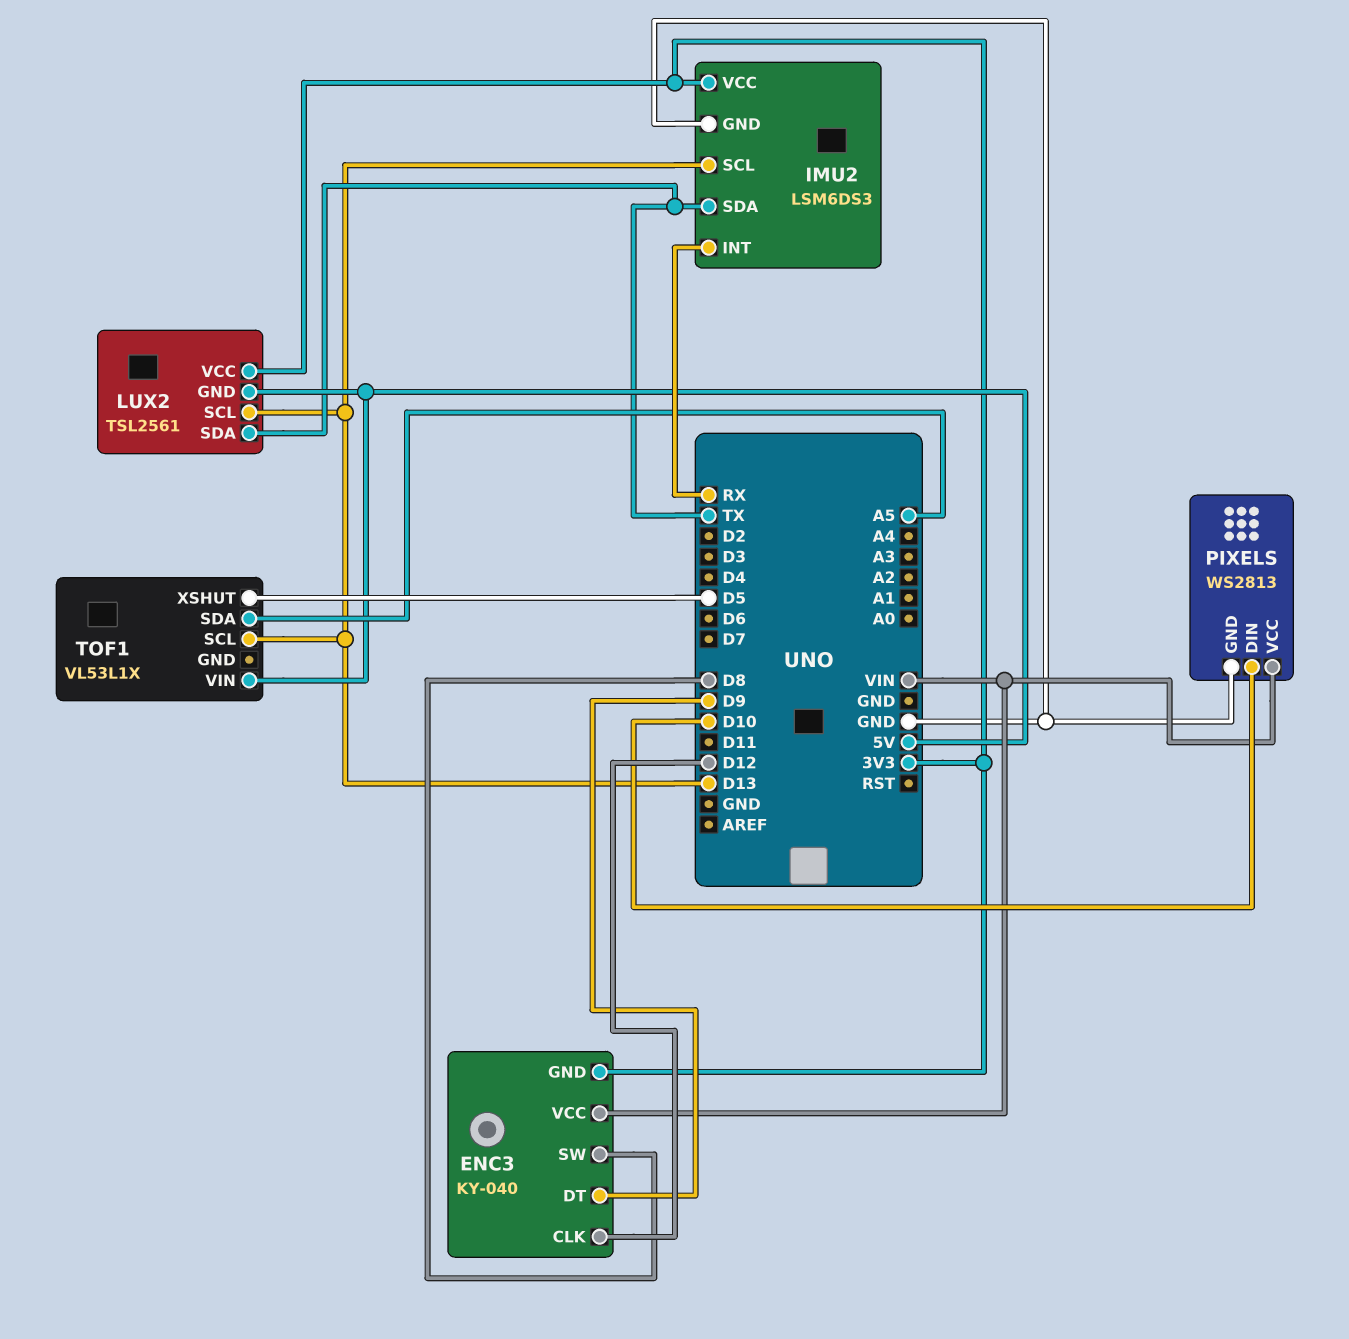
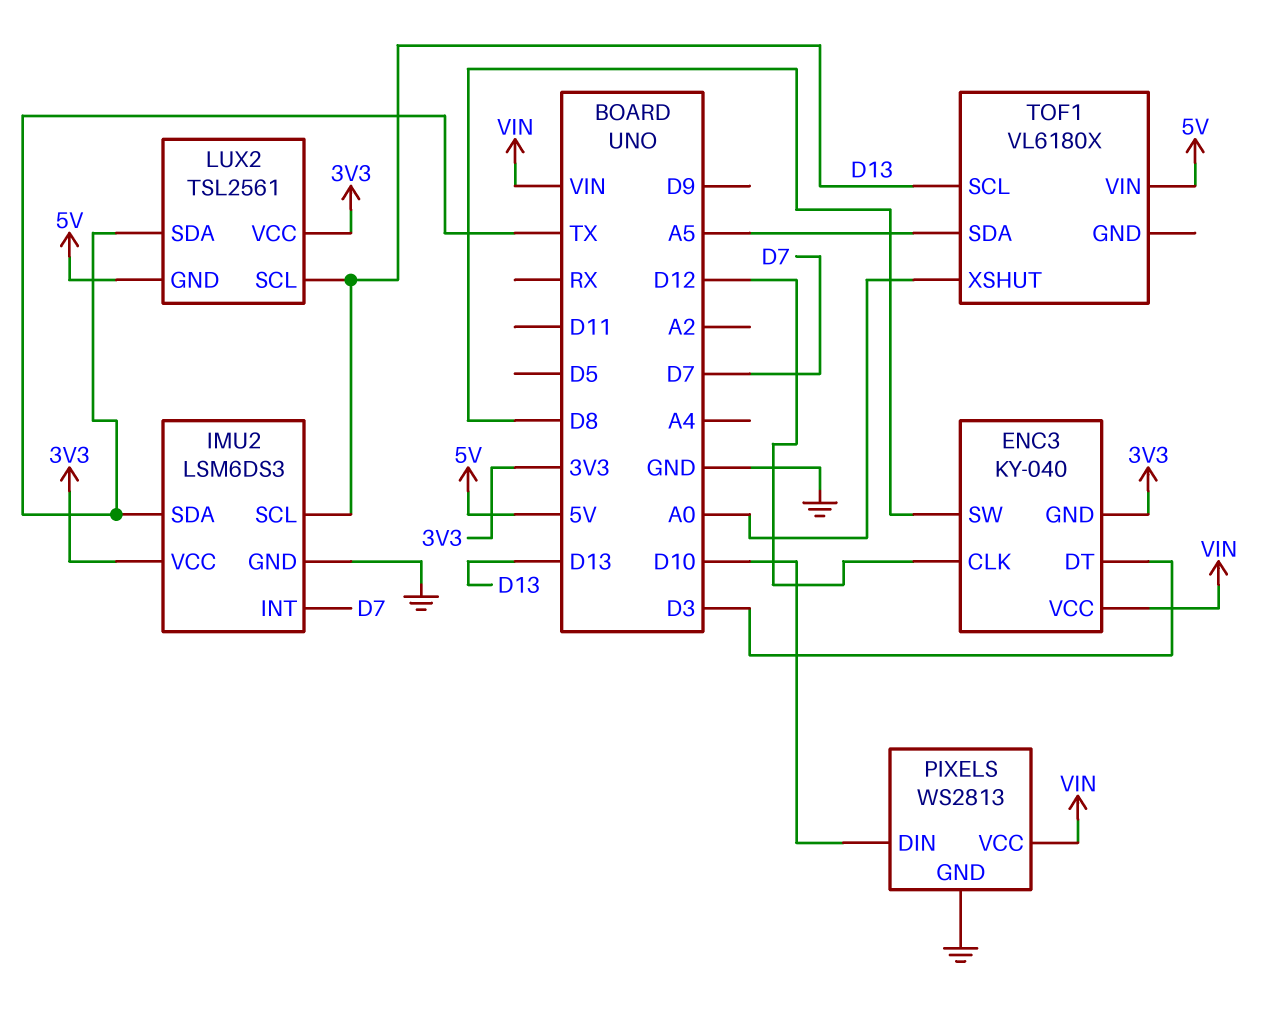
ENC3 pin DT: D9 -> D3
IMU2 pin INT: RX -> D7
TOF1: VL53L1X -> VL6180X
TOF1 pin XSHUT: D5 -> A0

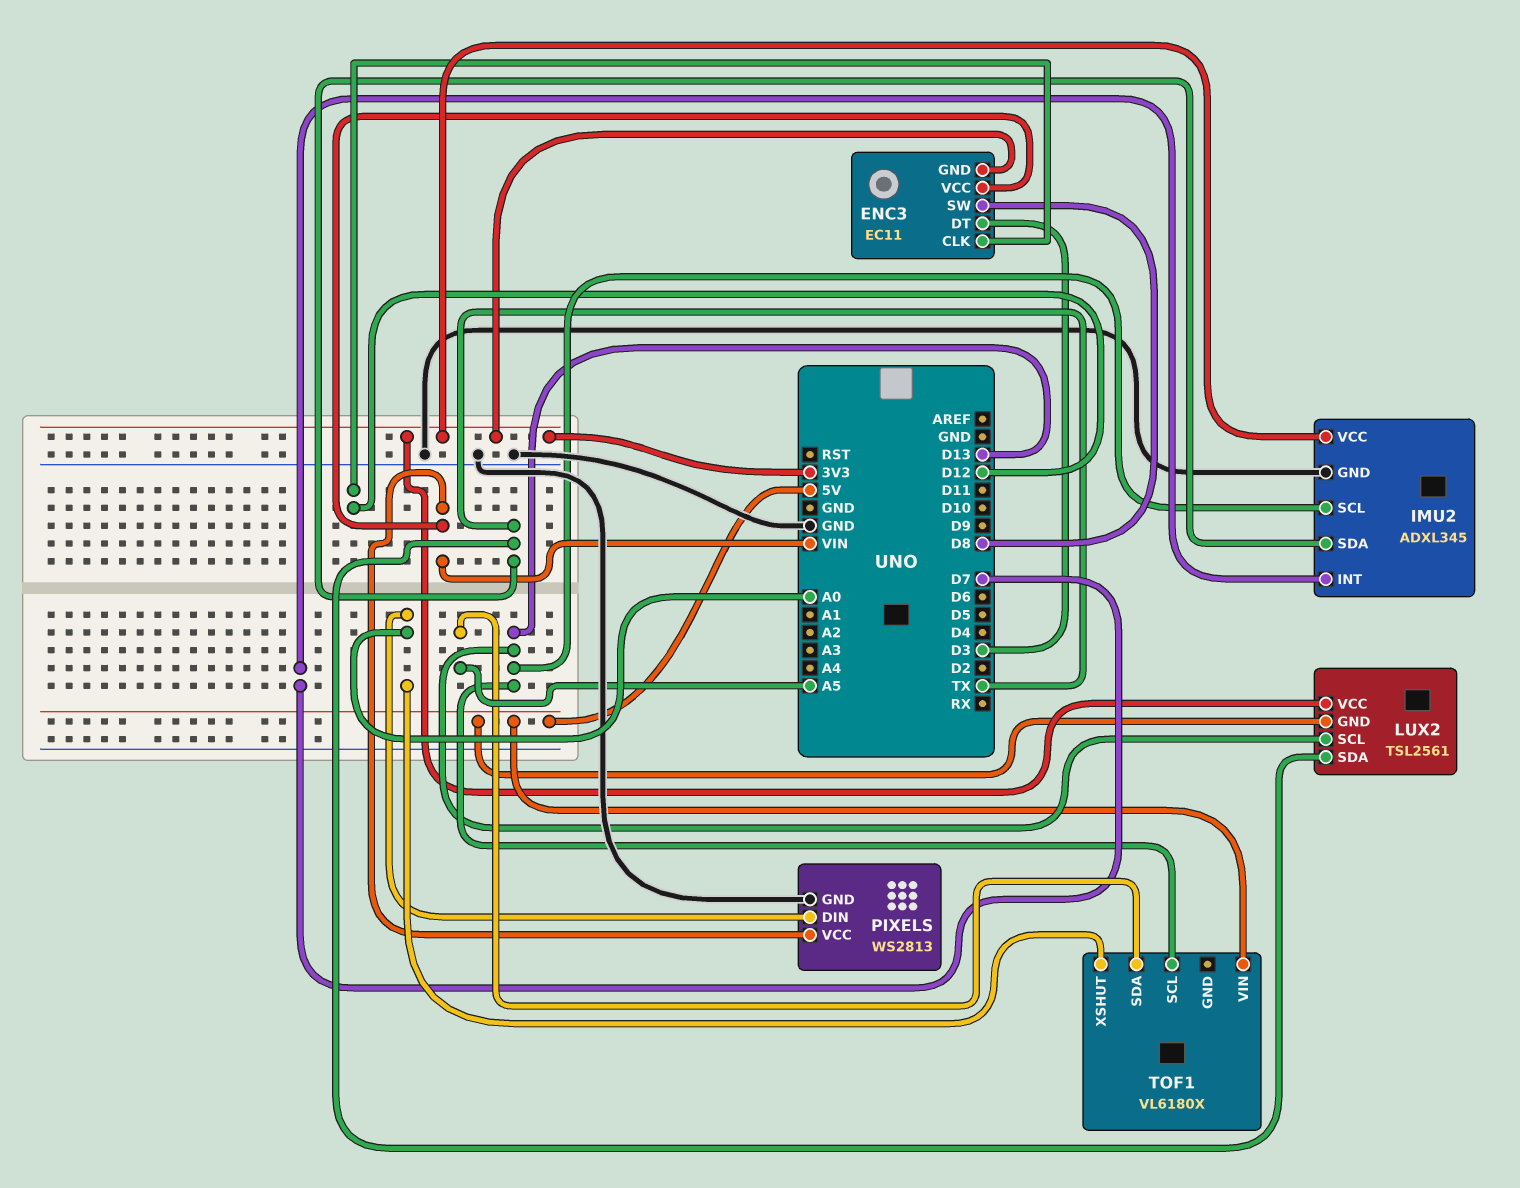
ENC3: KY-040 -> EC11
IMU2: LSM6DS3 -> ADXL345
PIXELS pin DIN: D10 -> A0

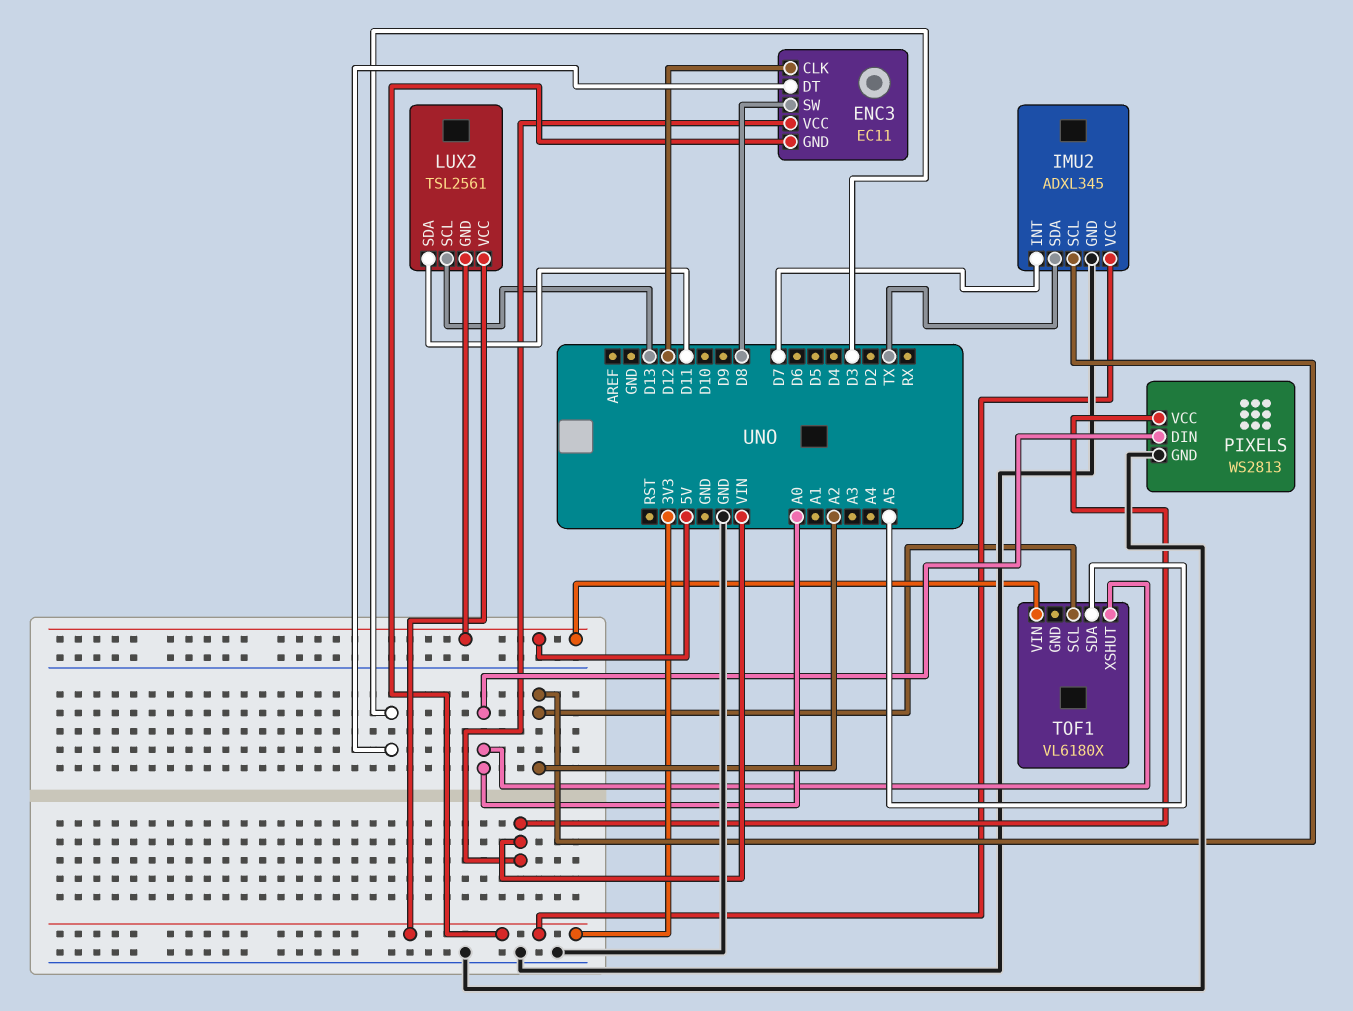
IMU2 pin SCL: D13 -> A2
LUX2 pin SDA: TX -> D11
TOF1 pin SCL: D13 -> A2

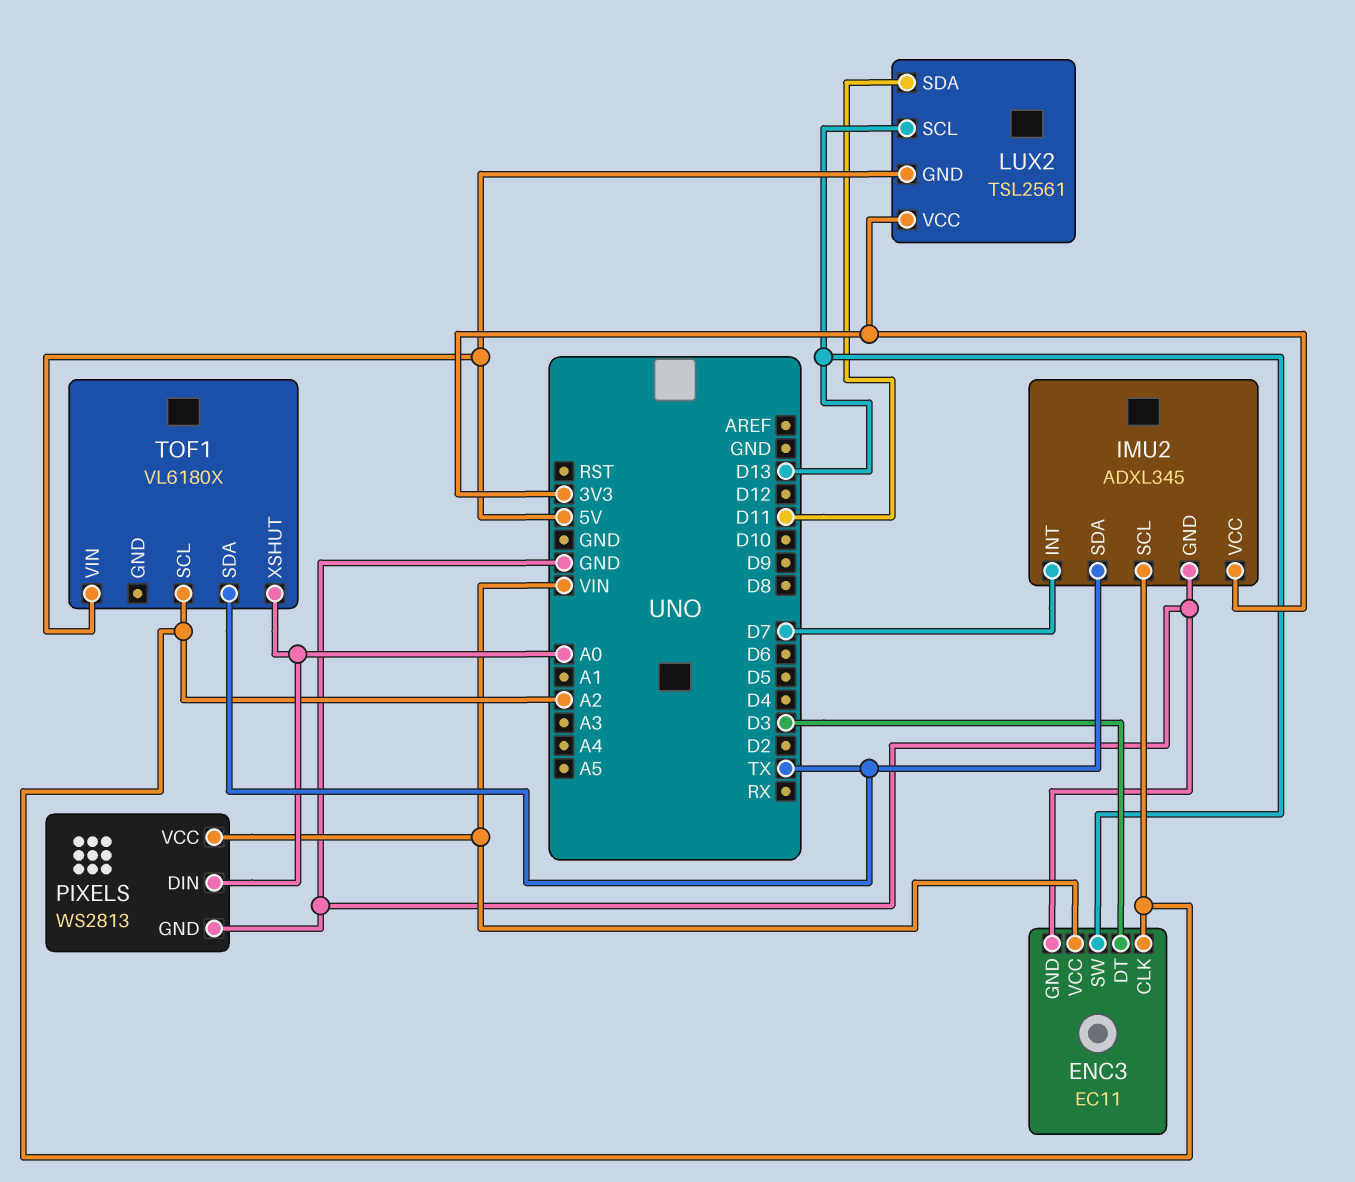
ENC3 pin CLK: D12 -> A2
ENC3 pin GND: 3V3 -> GND
ENC3 pin SW: D8 -> D13
TOF1 pin SDA: A5 -> TX

